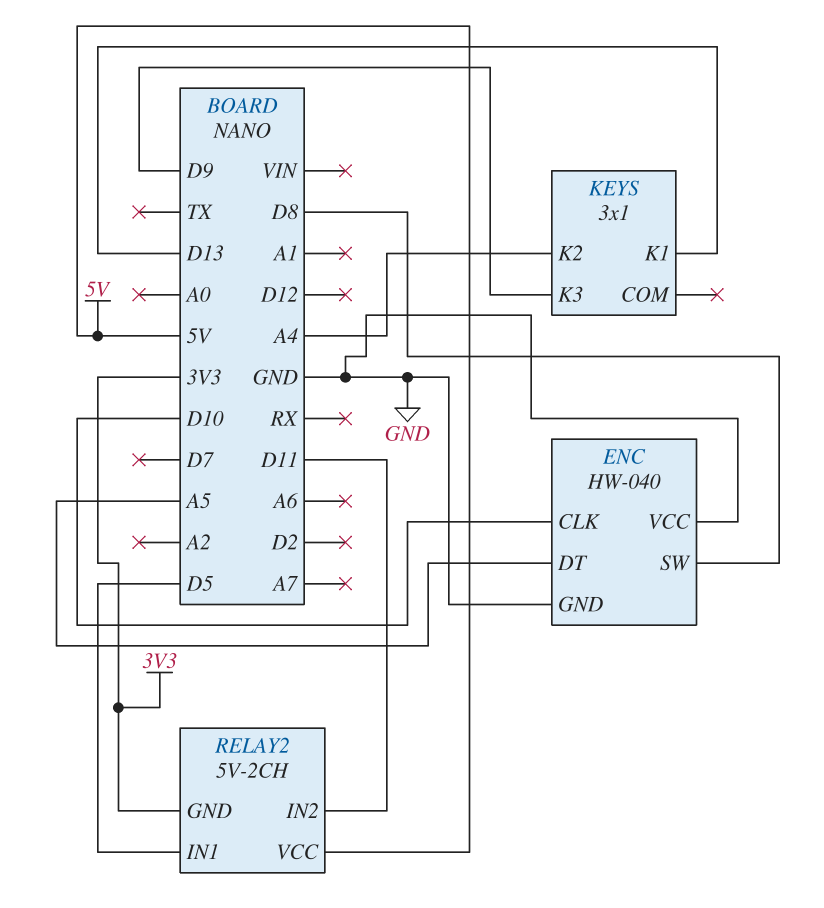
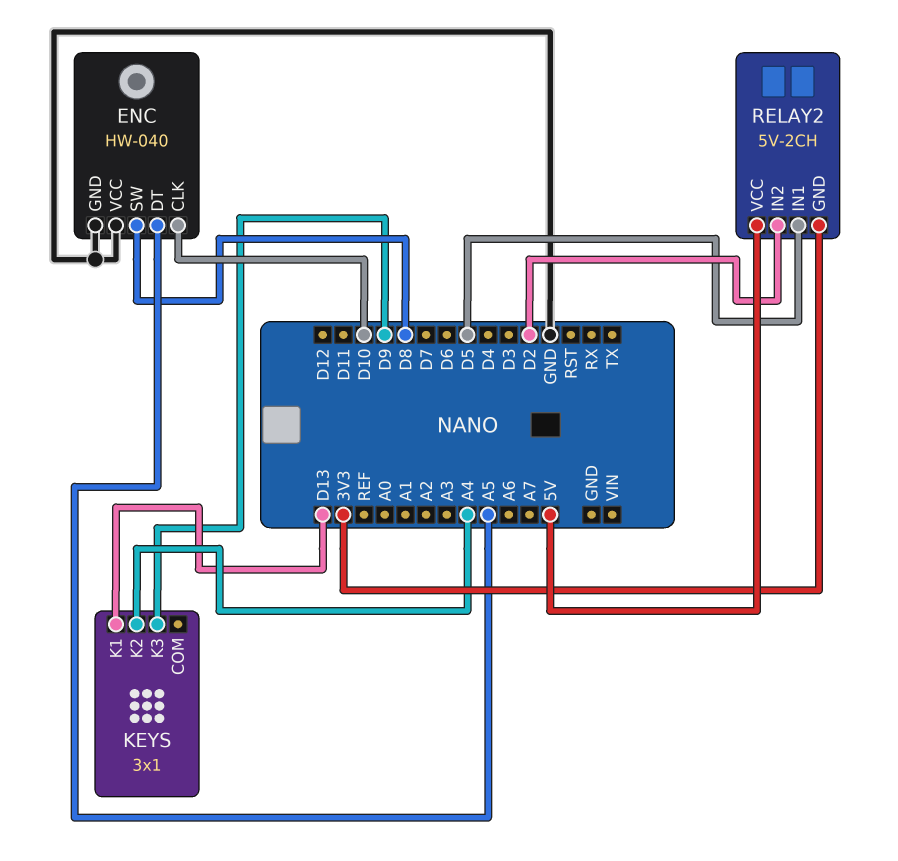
RELAY2 pin IN2: D11 -> D2

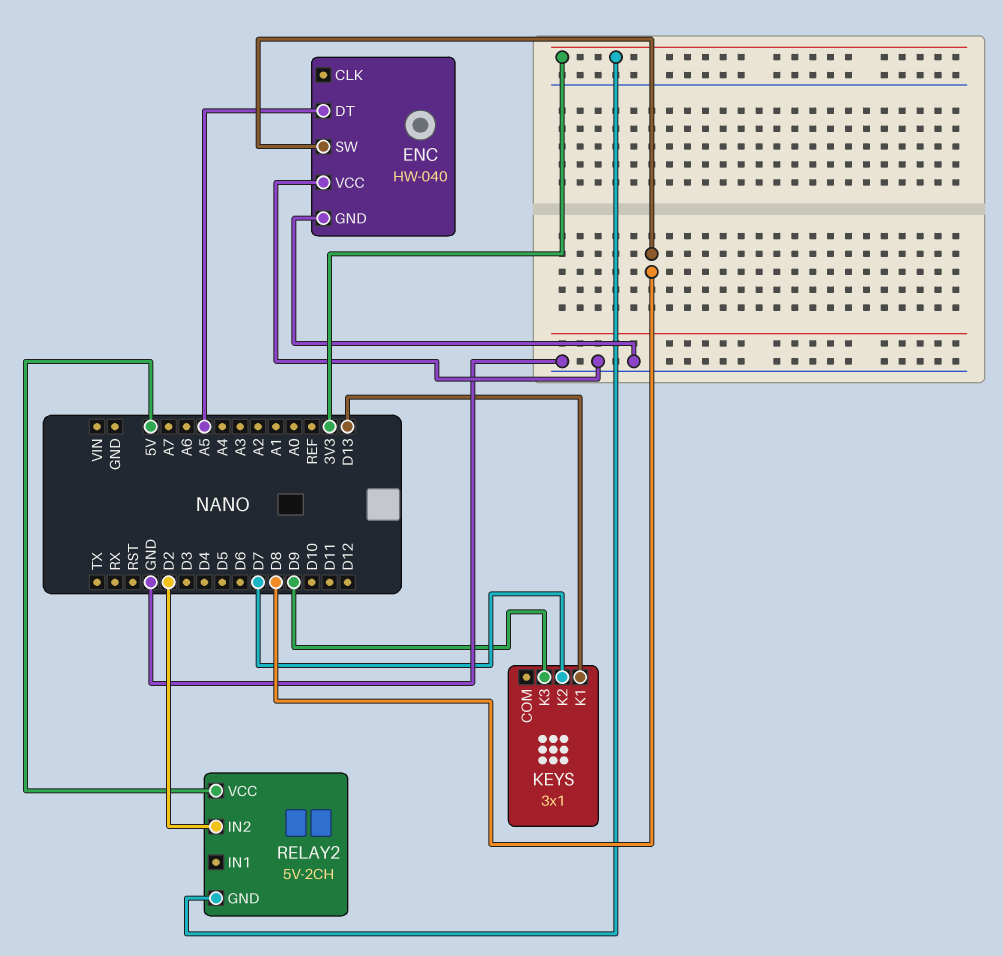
ENC pin CLK: D10 -> none
KEYS pin K2: A4 -> D7
RELAY2 pin IN1: D5 -> none

